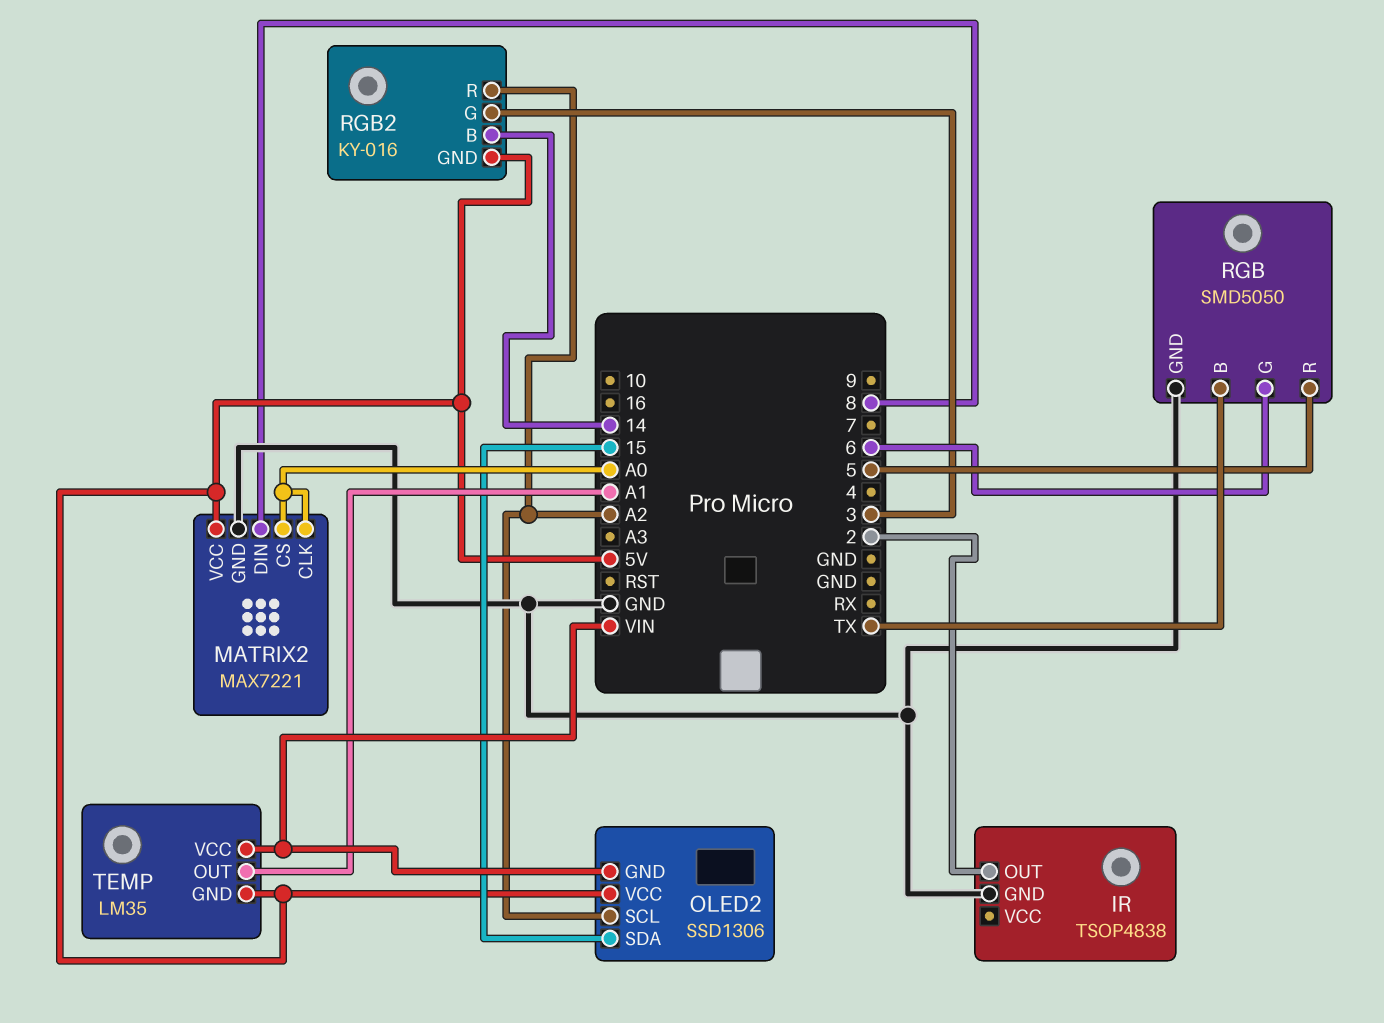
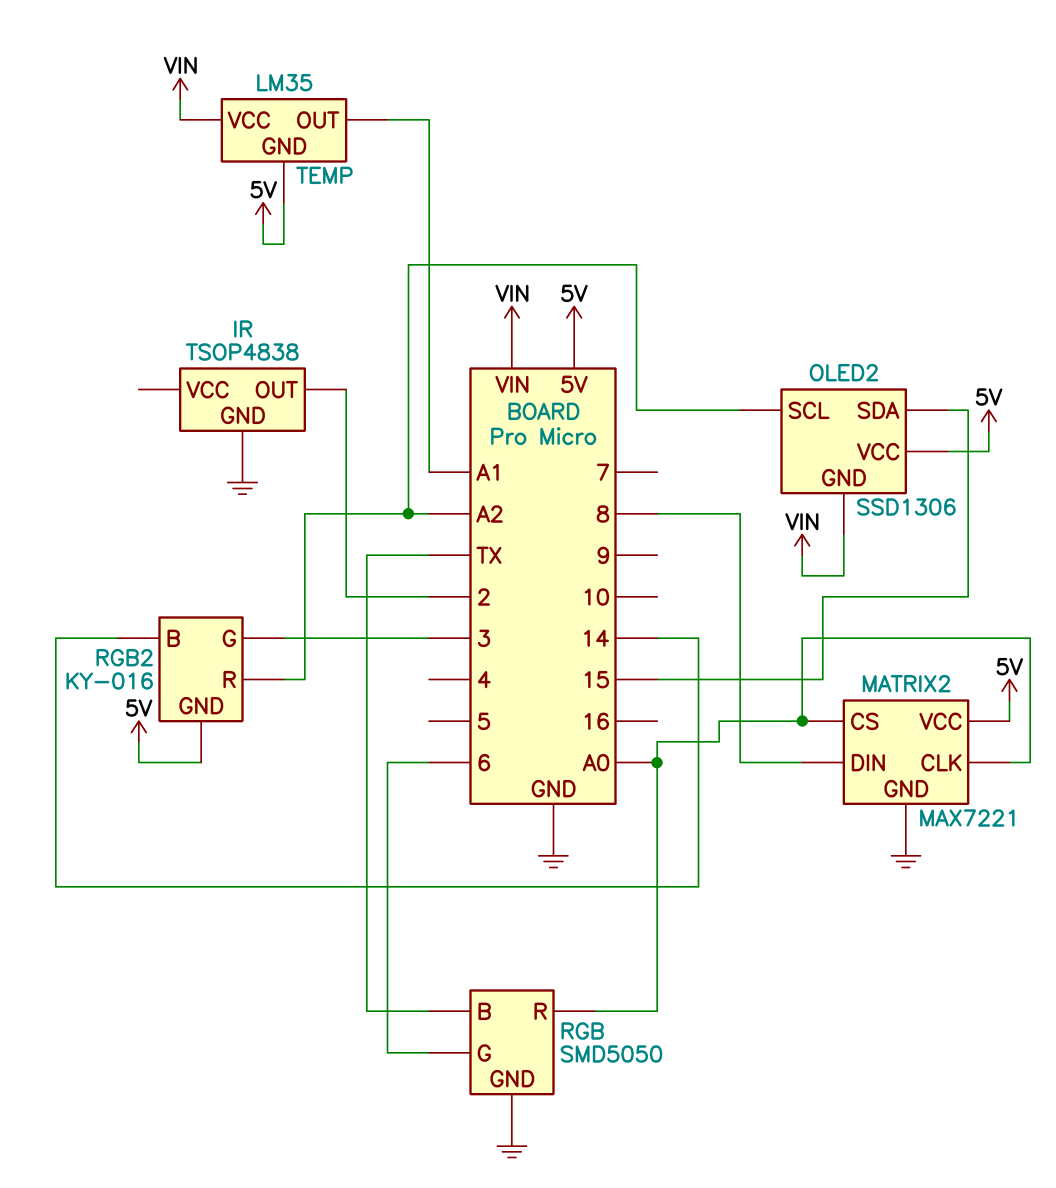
RGB pin R: 5 -> A0

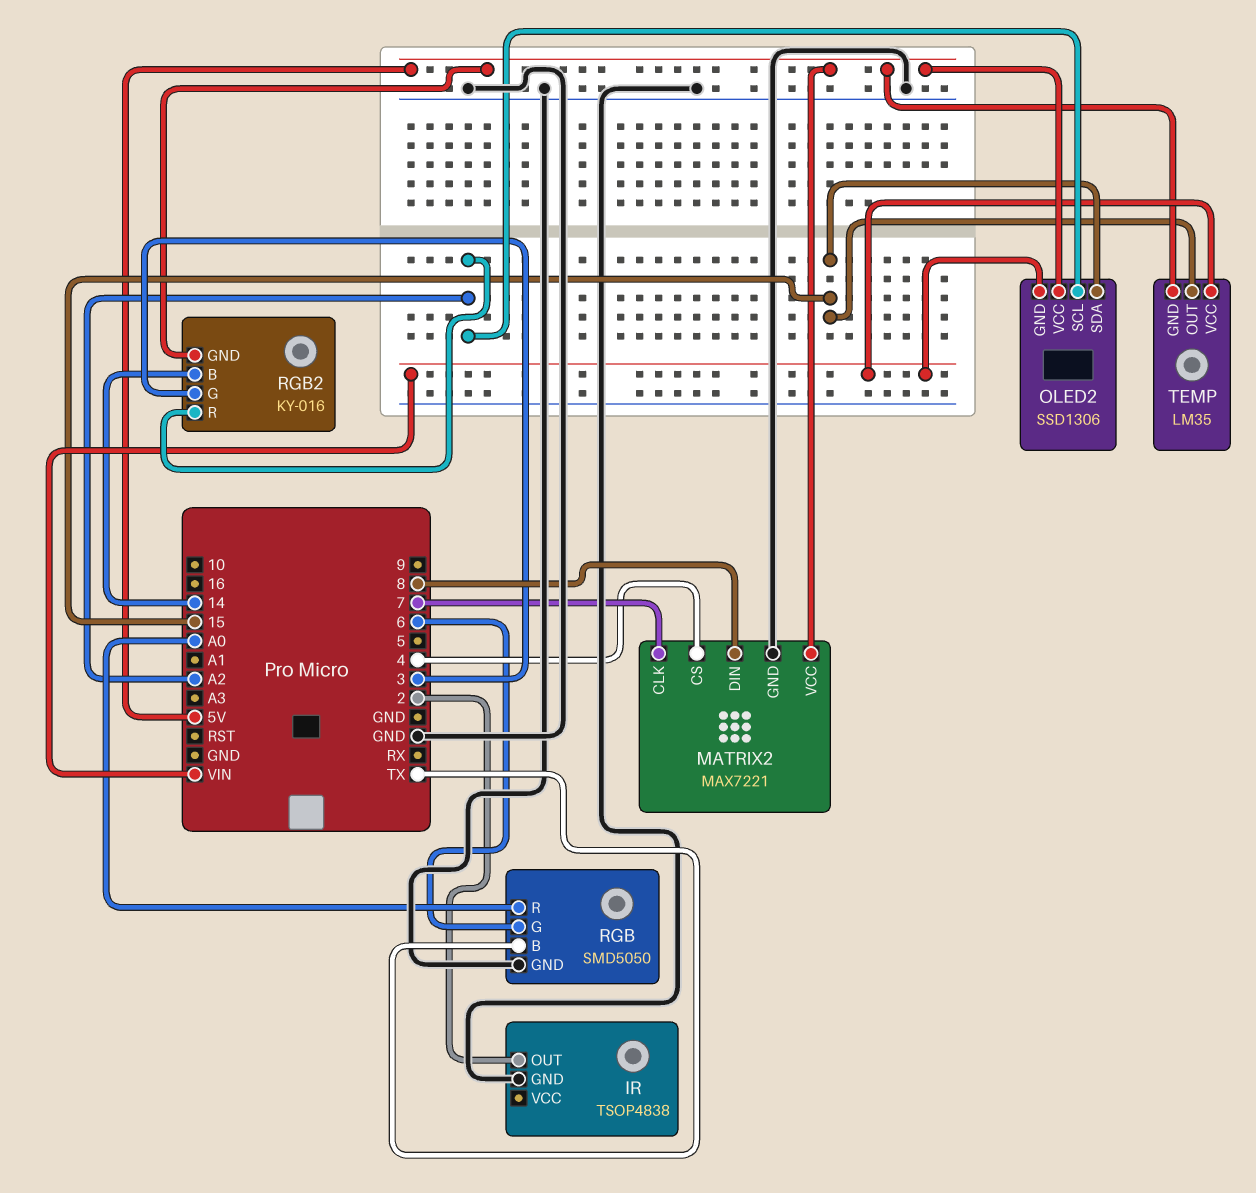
MATRIX2 pin CLK: A0 -> 7
MATRIX2 pin CS: A0 -> 4
TEMP pin OUT: A1 -> 15

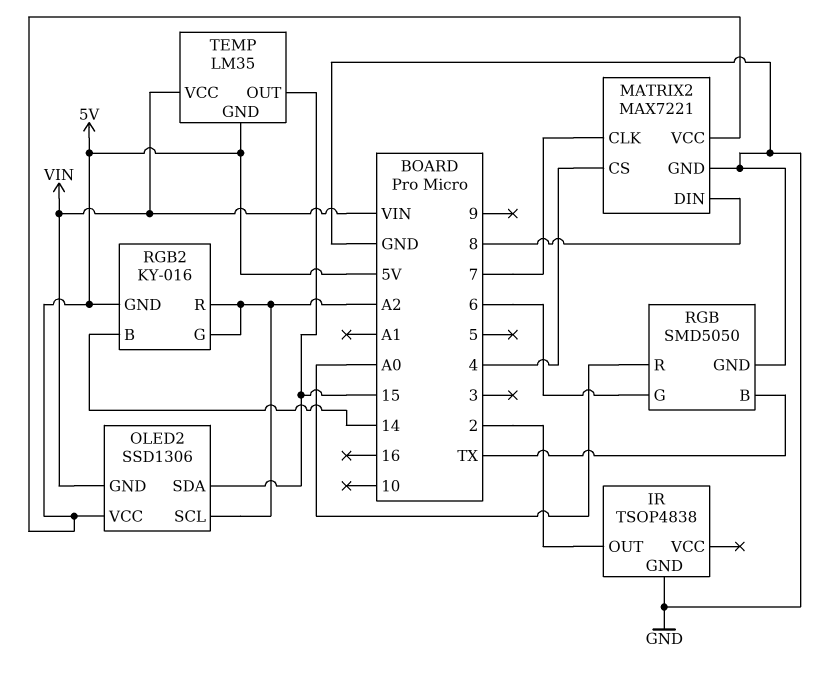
RGB2 pin G: 3 -> A2

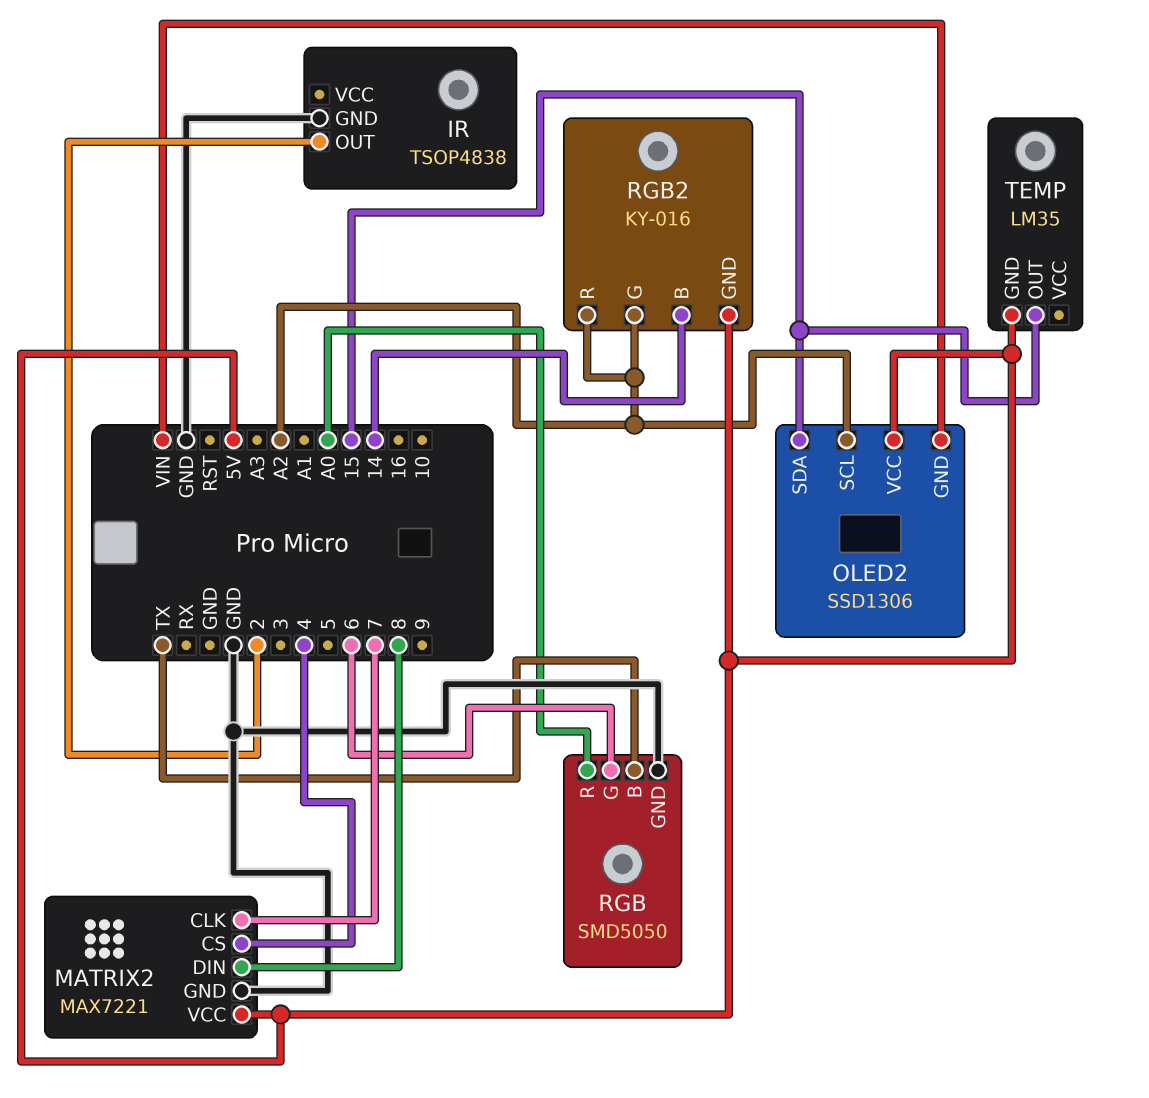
TEMP pin VCC: VIN -> none

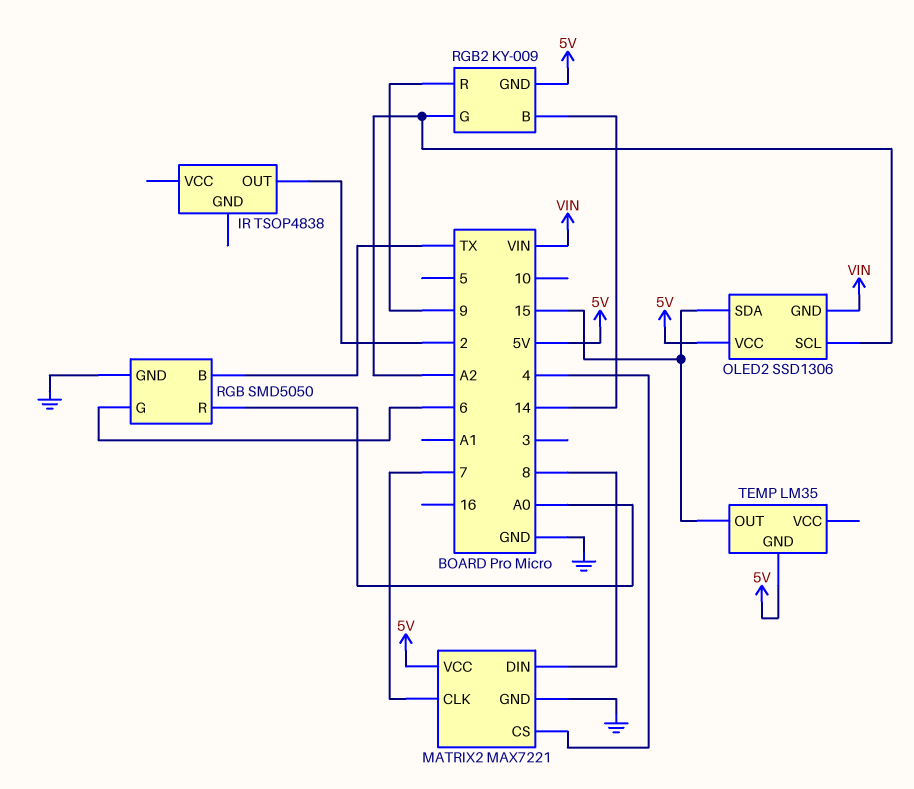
IR pin GND: GND -> none
RGB2: KY-016 -> KY-009
RGB2 pin R: A2 -> 9

